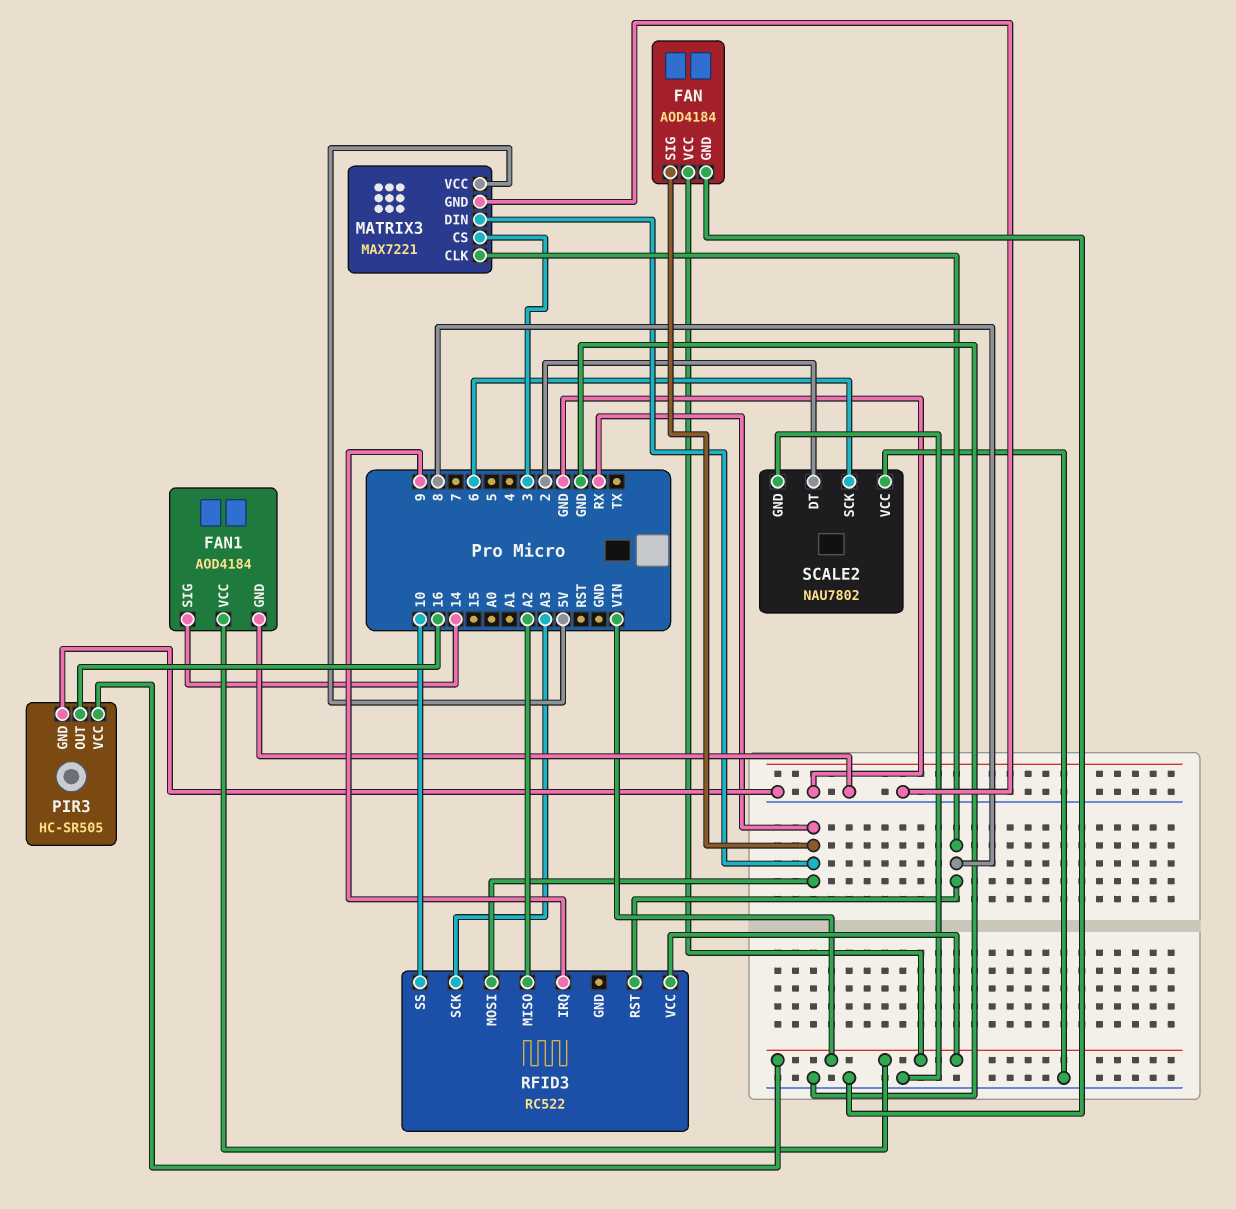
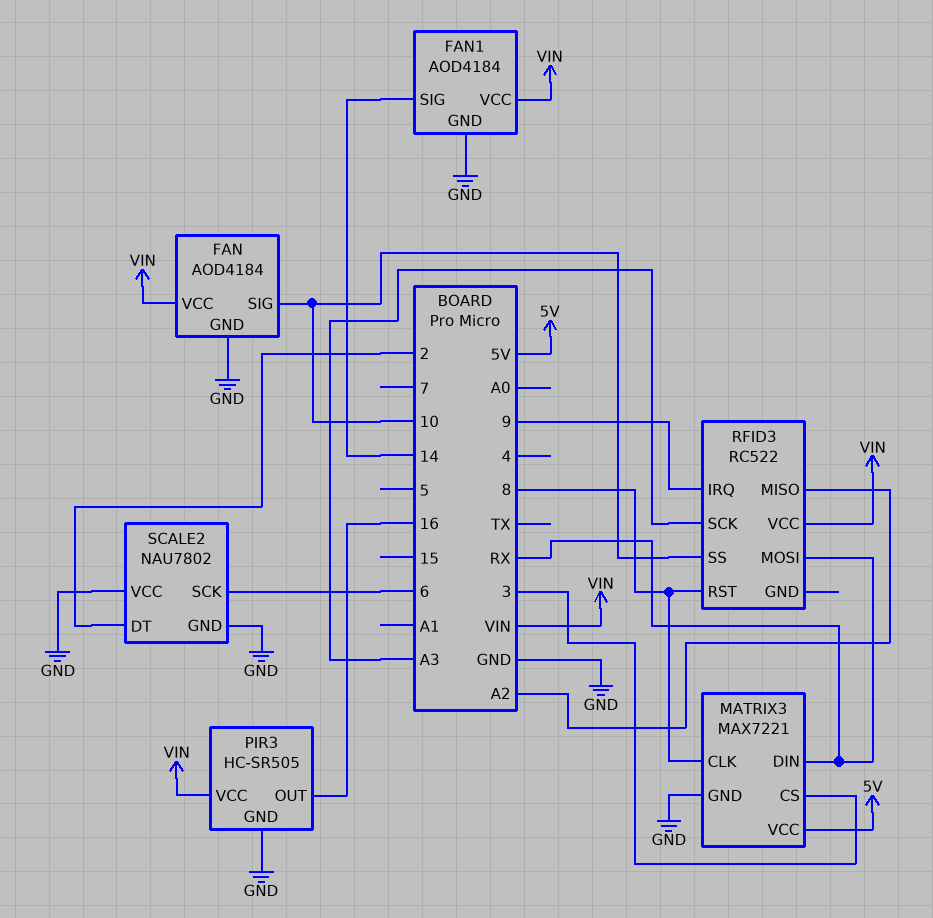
FAN pin SIG: RX -> 10

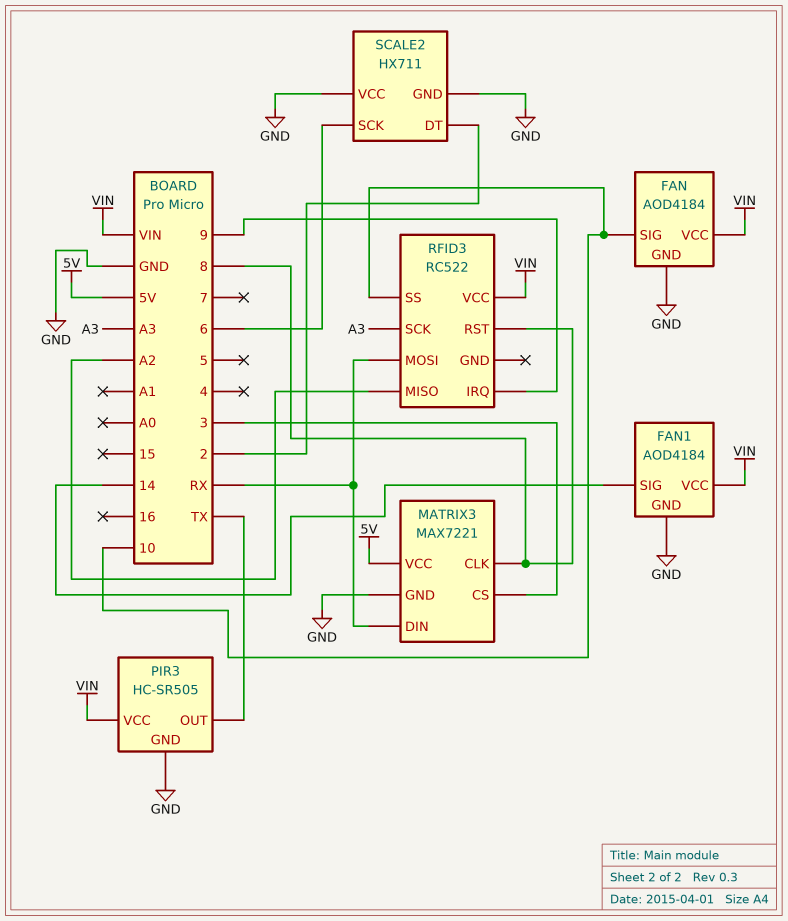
PIR3 pin OUT: 16 -> TX
SCALE2: NAU7802 -> HX711

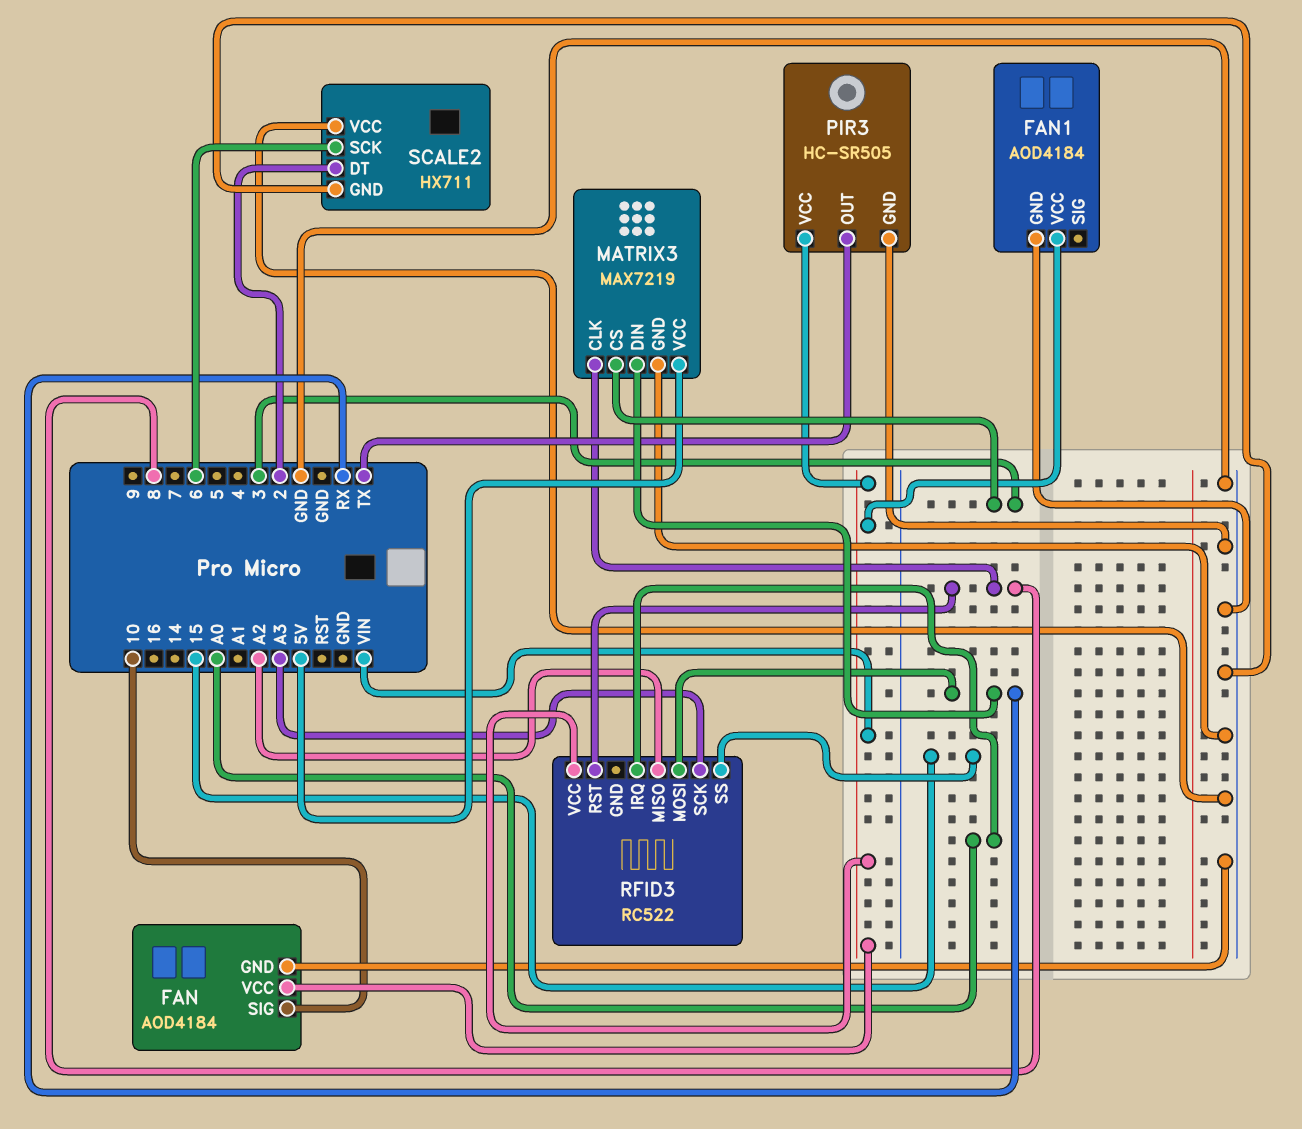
FAN1 pin SIG: 14 -> none
MATRIX3: MAX7221 -> MAX7219
RFID3 pin IRQ: 9 -> A0
RFID3 pin SS: 10 -> 15

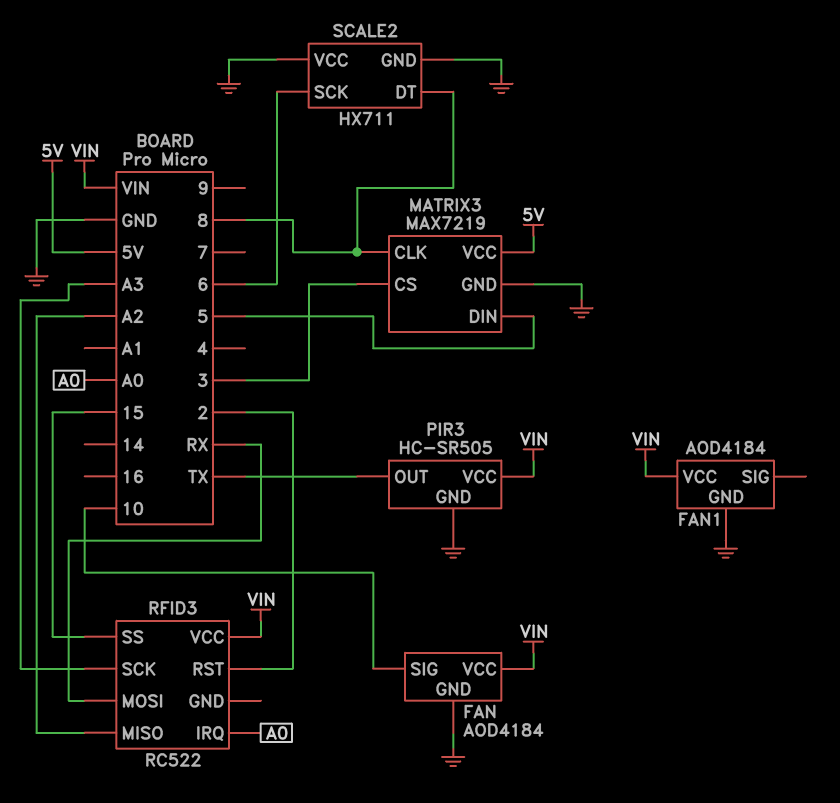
MATRIX3 pin DIN: RX -> 5
RFID3 pin RST: 8 -> 2
SCALE2 pin DT: 2 -> 8

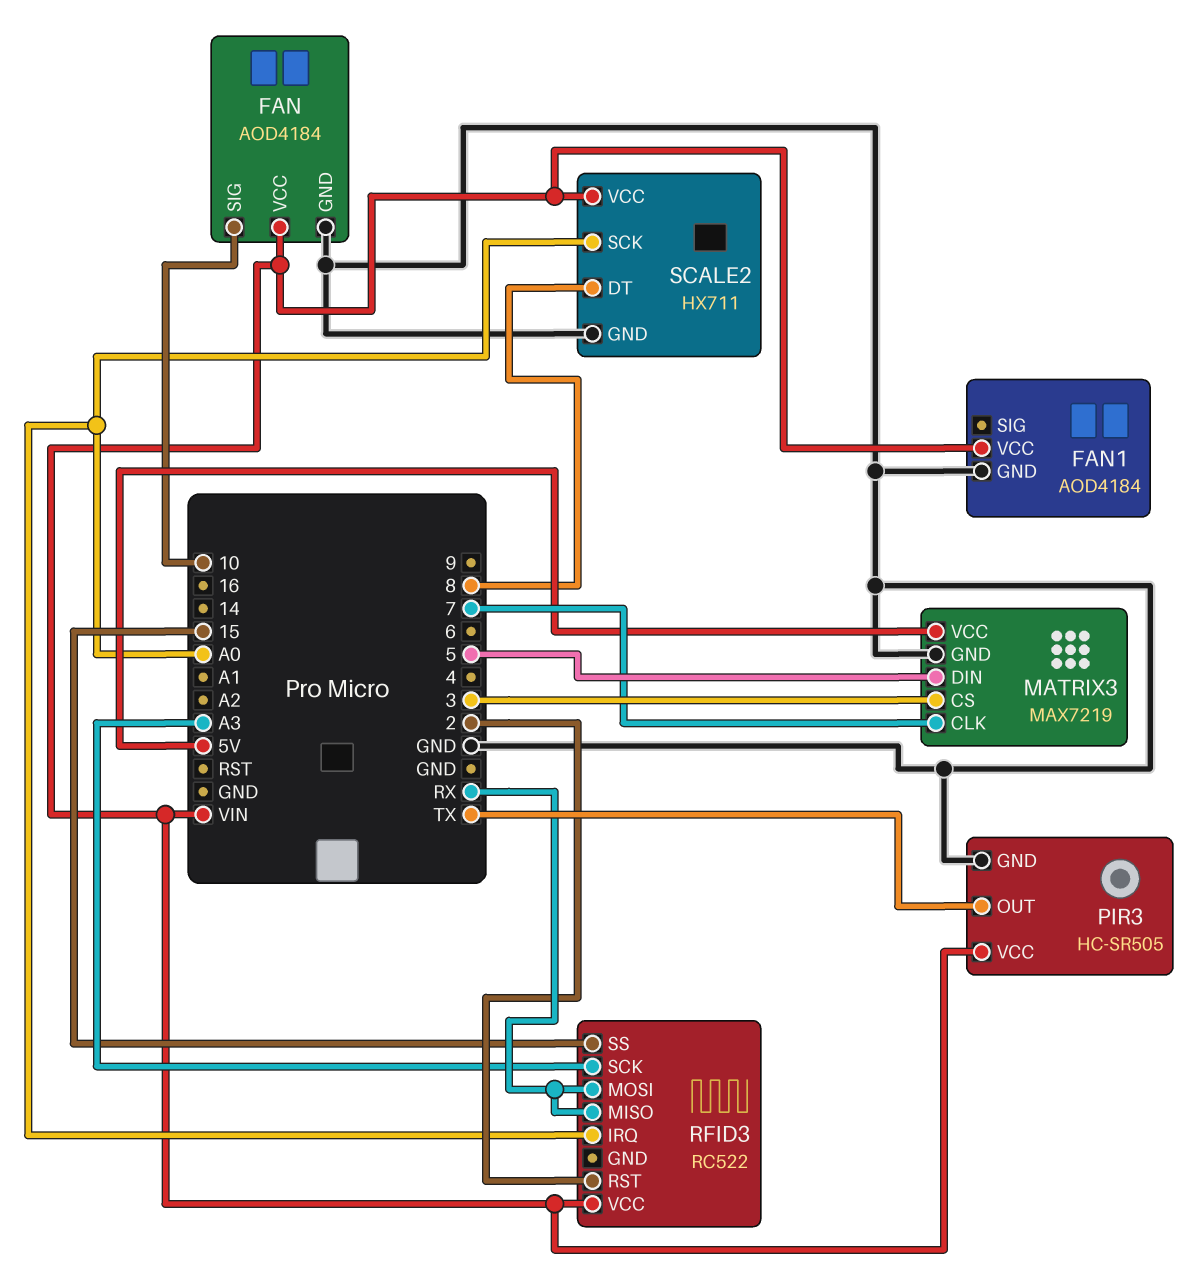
MATRIX3 pin CLK: 8 -> 7
RFID3 pin MISO: A2 -> RX
SCALE2 pin SCK: 6 -> A0
SCALE2 pin VCC: GND -> VIN

